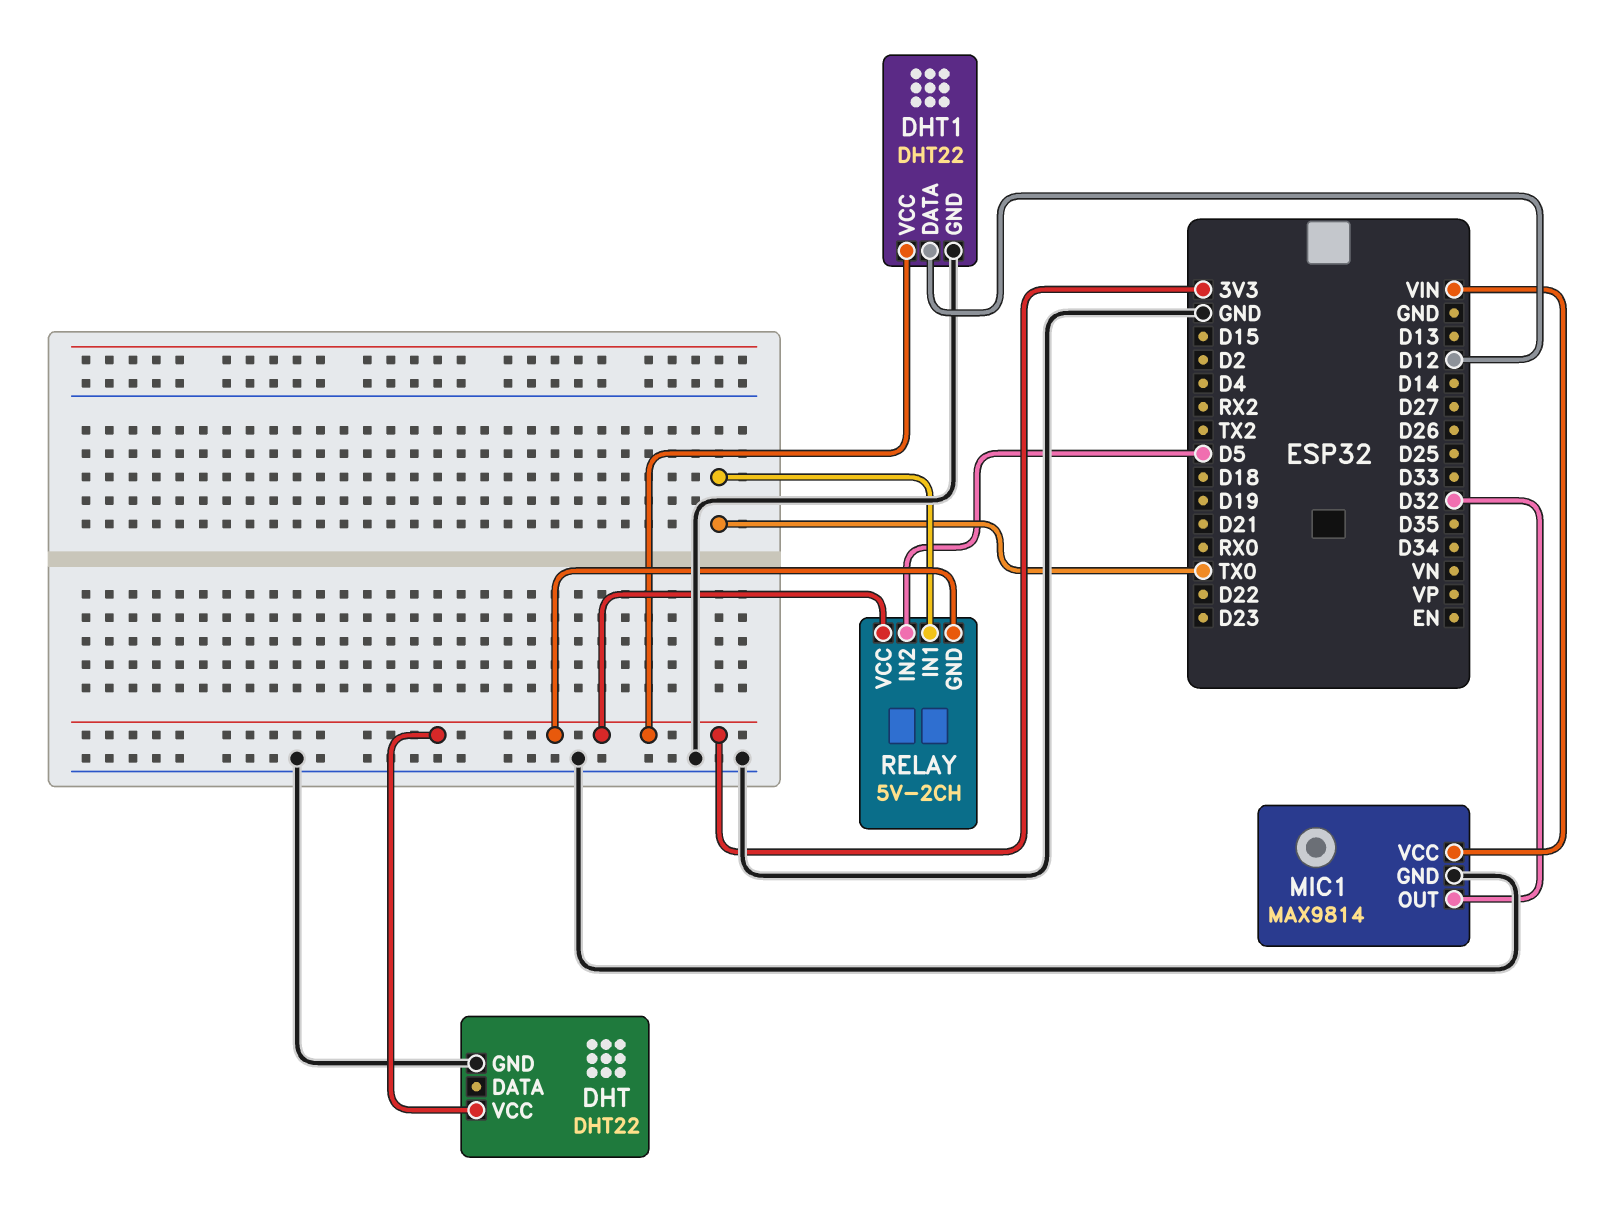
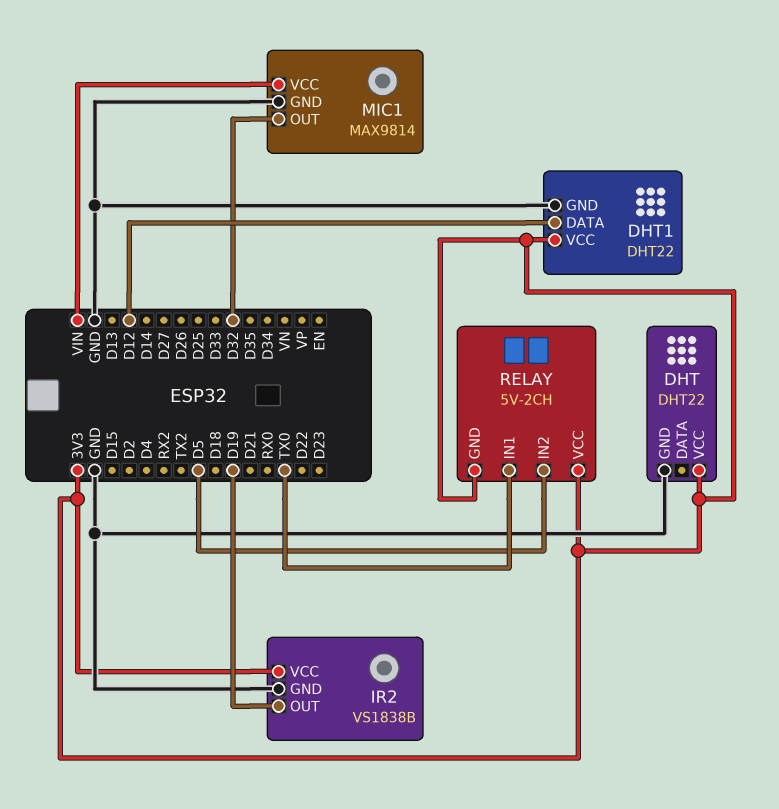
IR2: none -> VS1838B
IR2 pin GND: none -> GND
IR2 pin OUT: none -> D19
IR2 pin VCC: none -> 3V3

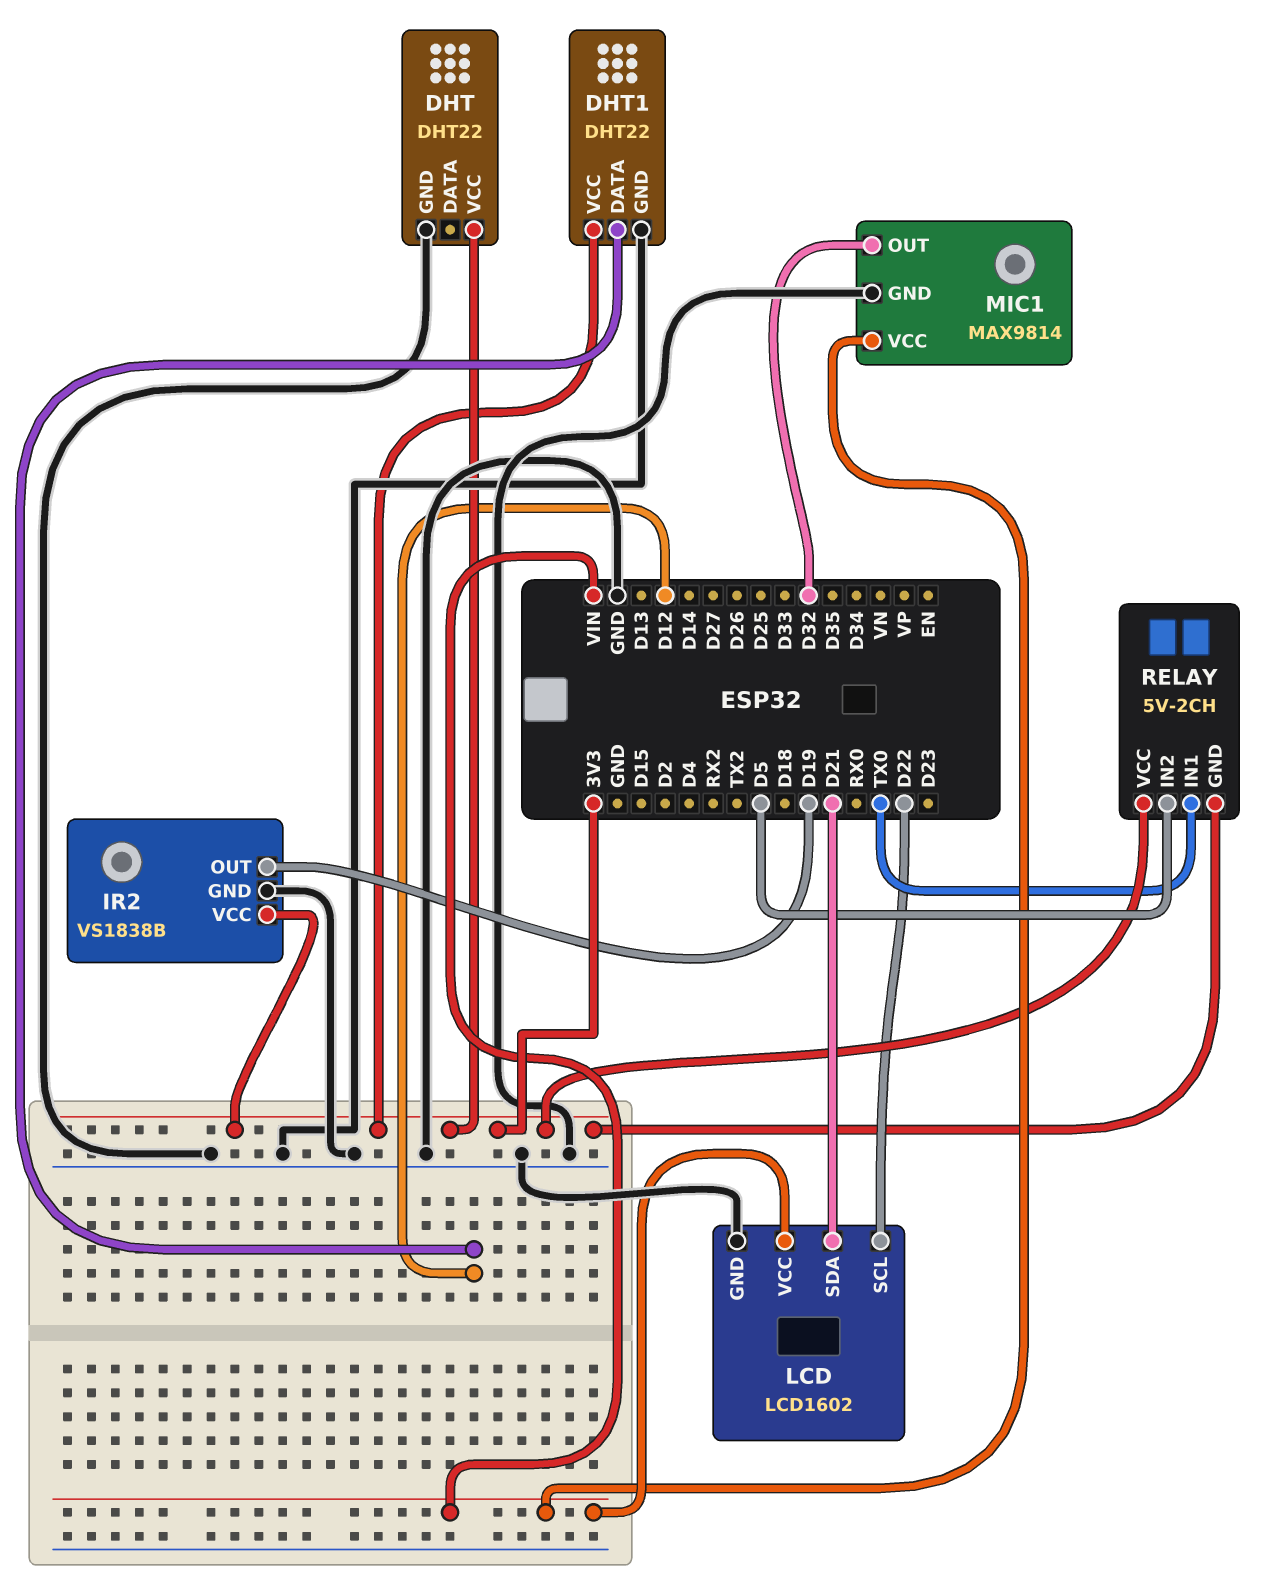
LCD: none -> LCD1602
LCD pin GND: none -> GND
LCD pin SCL: none -> D22
LCD pin SDA: none -> D21
LCD pin VCC: none -> VIN

